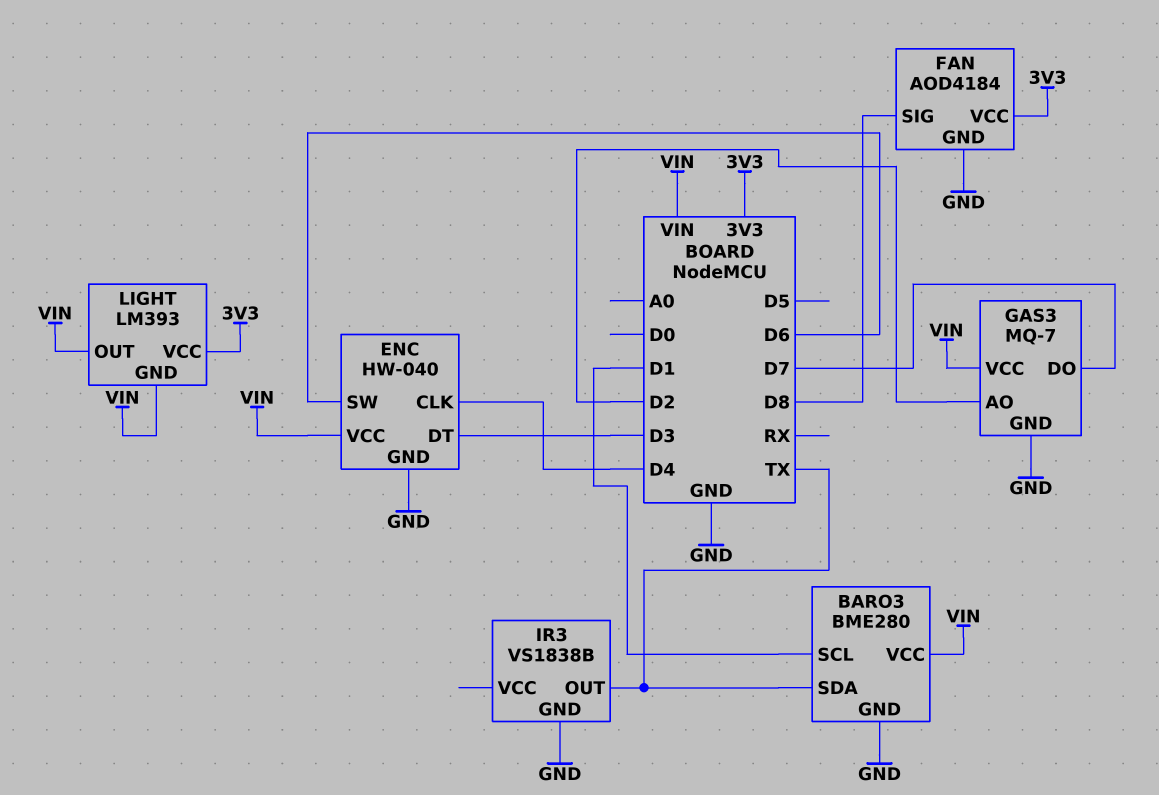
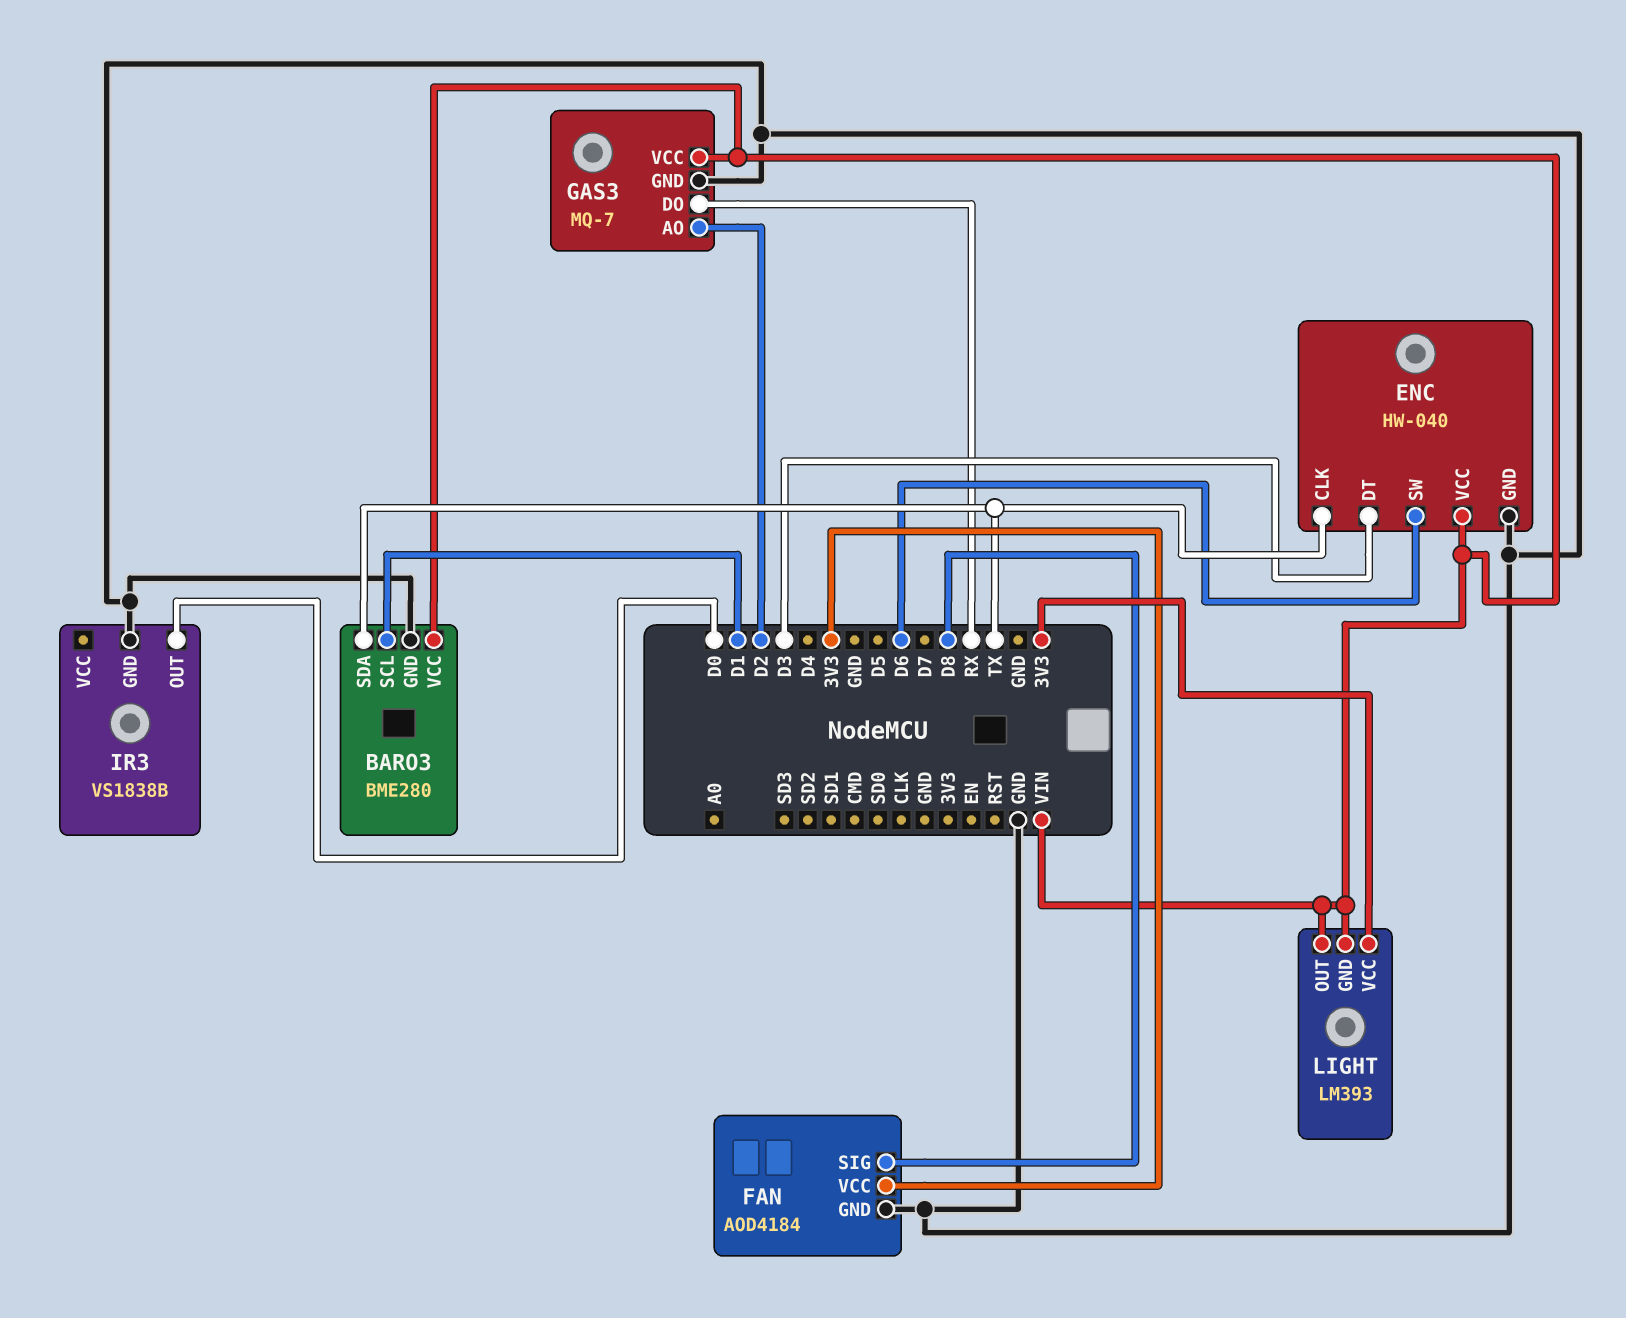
ENC pin CLK: D4 -> TX
GAS3 pin DO: D7 -> RX
IR3 pin OUT: TX -> D0

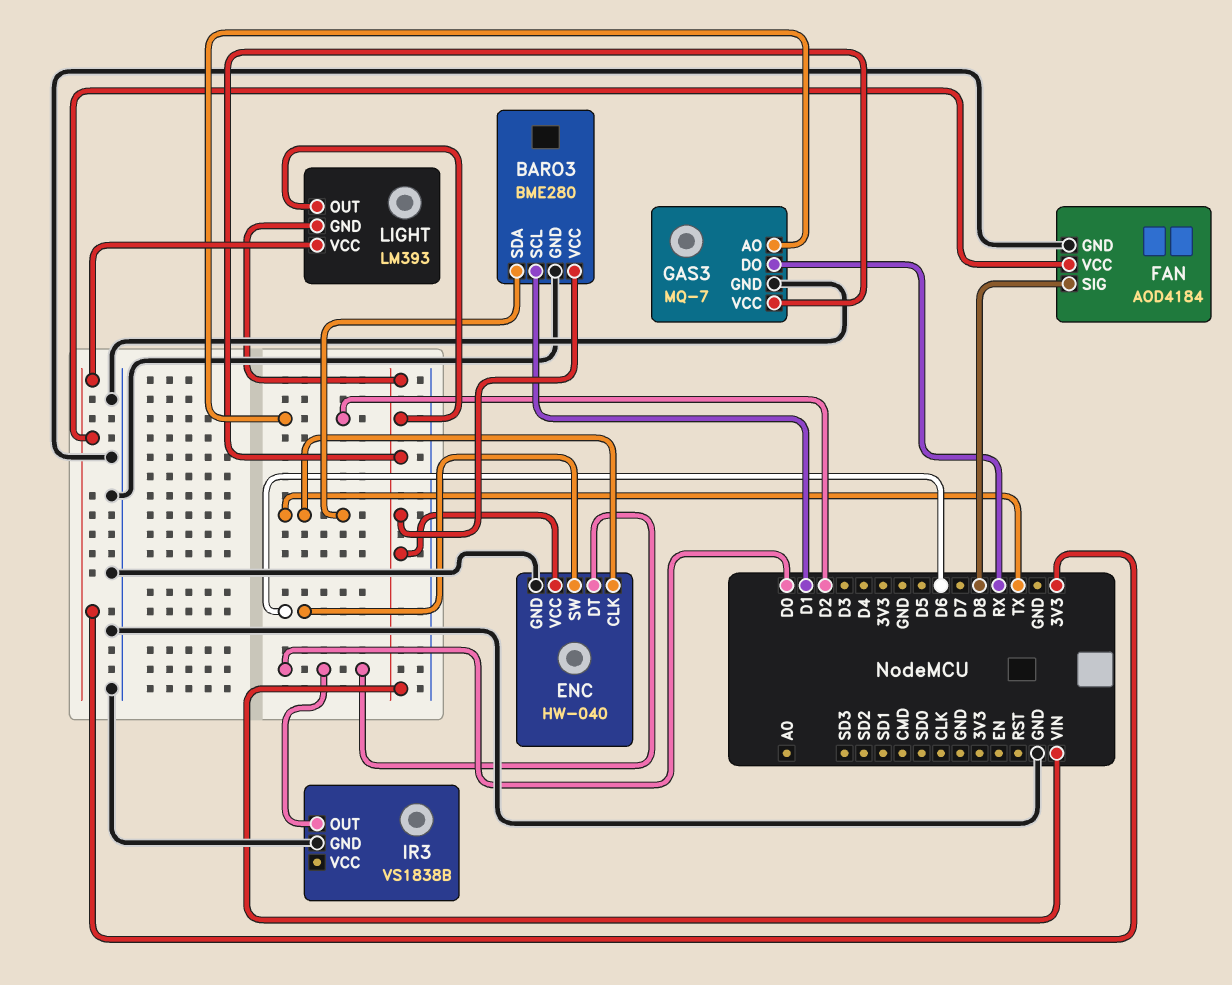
ENC pin DT: D3 -> D0

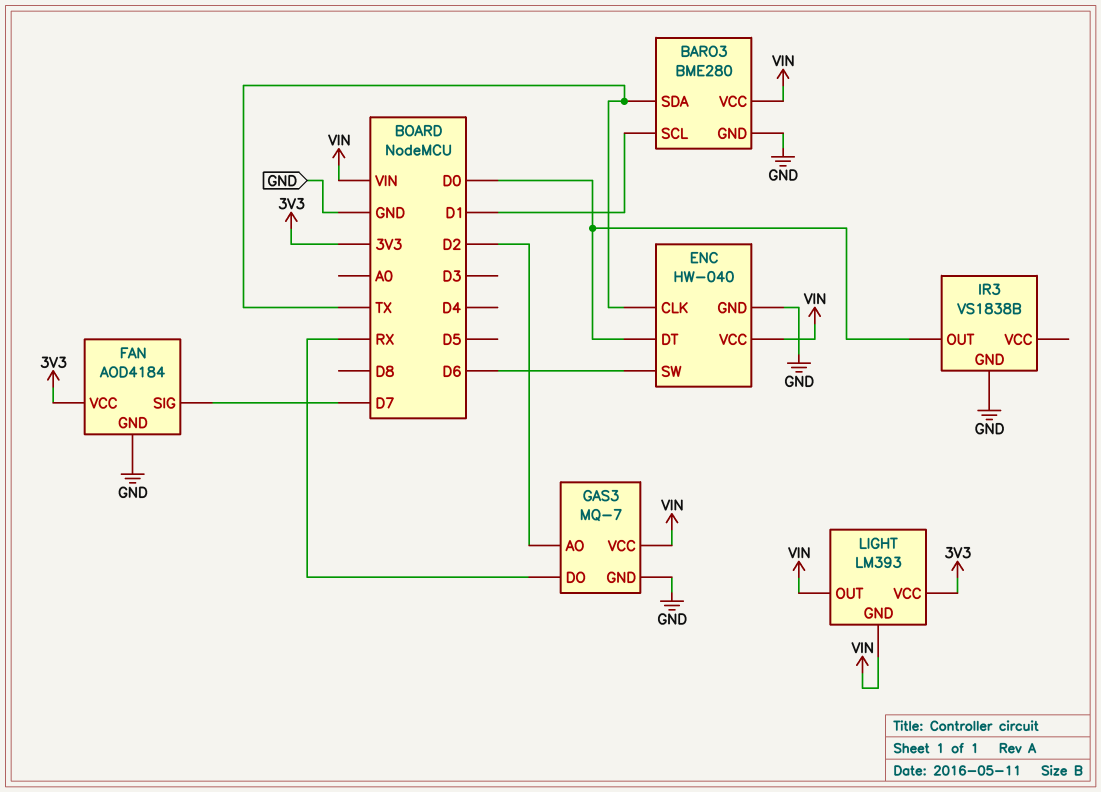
FAN pin SIG: D8 -> D7

